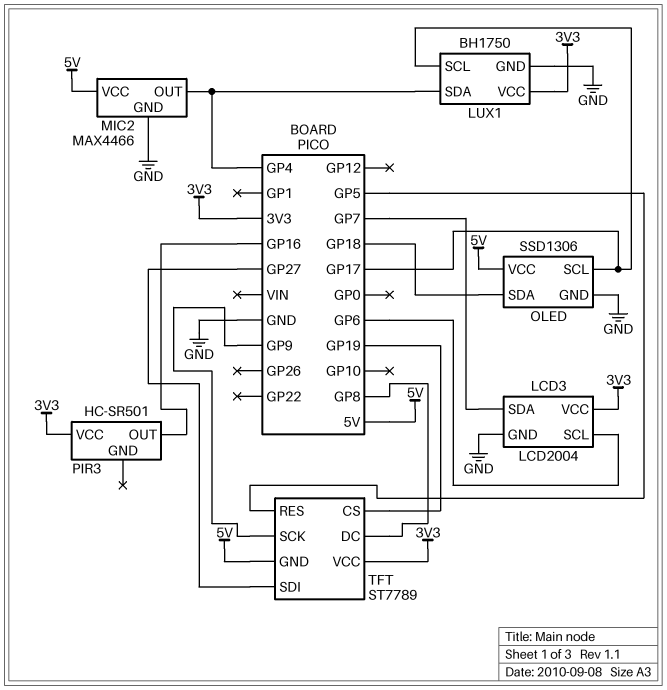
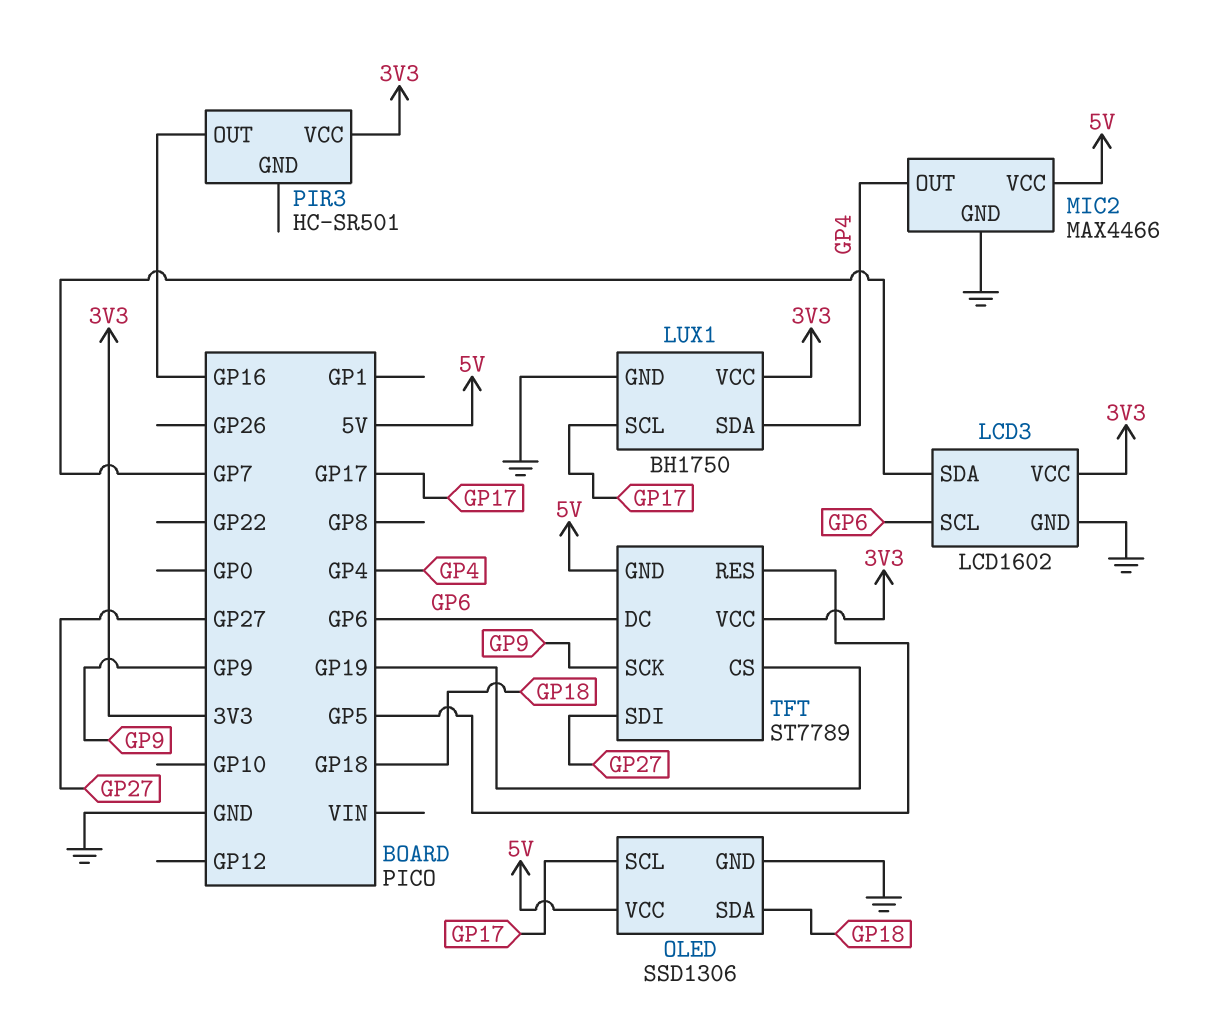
LCD3: LCD2004 -> LCD1602
TFT pin DC: GP8 -> GP6

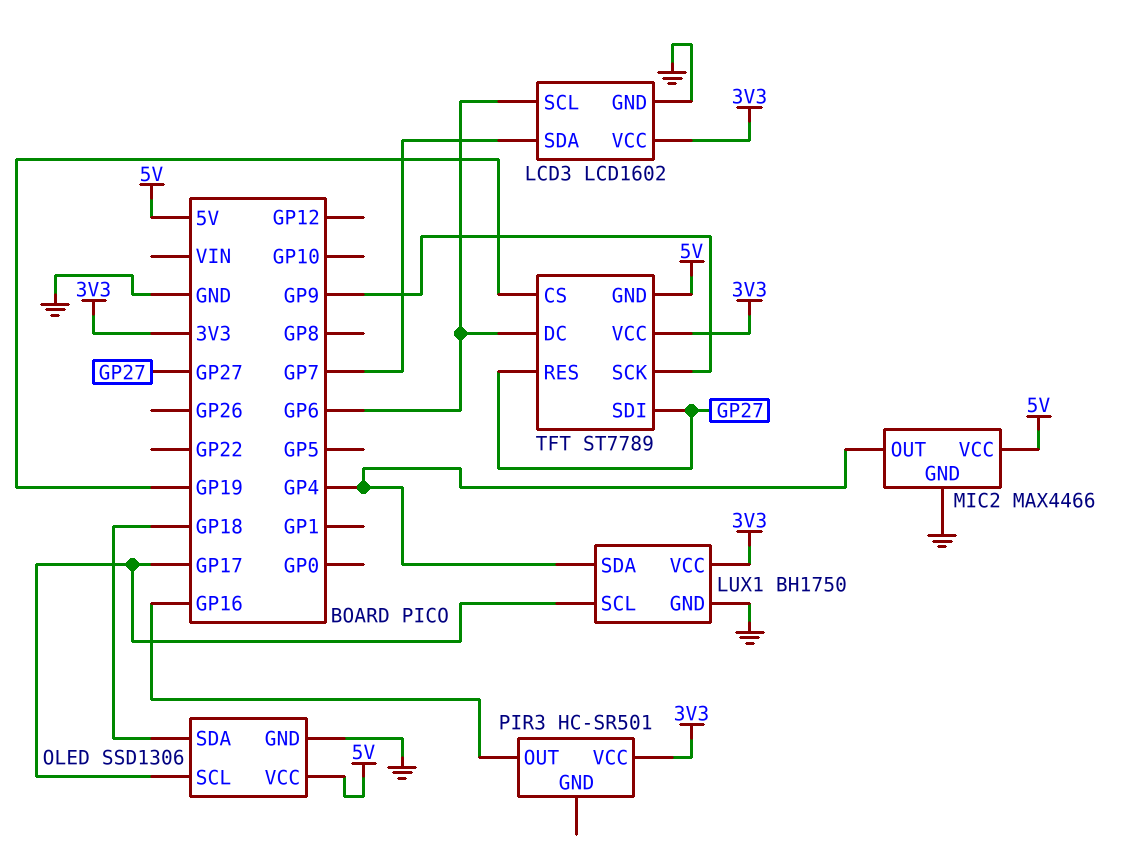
TFT pin RES: GP5 -> GP27

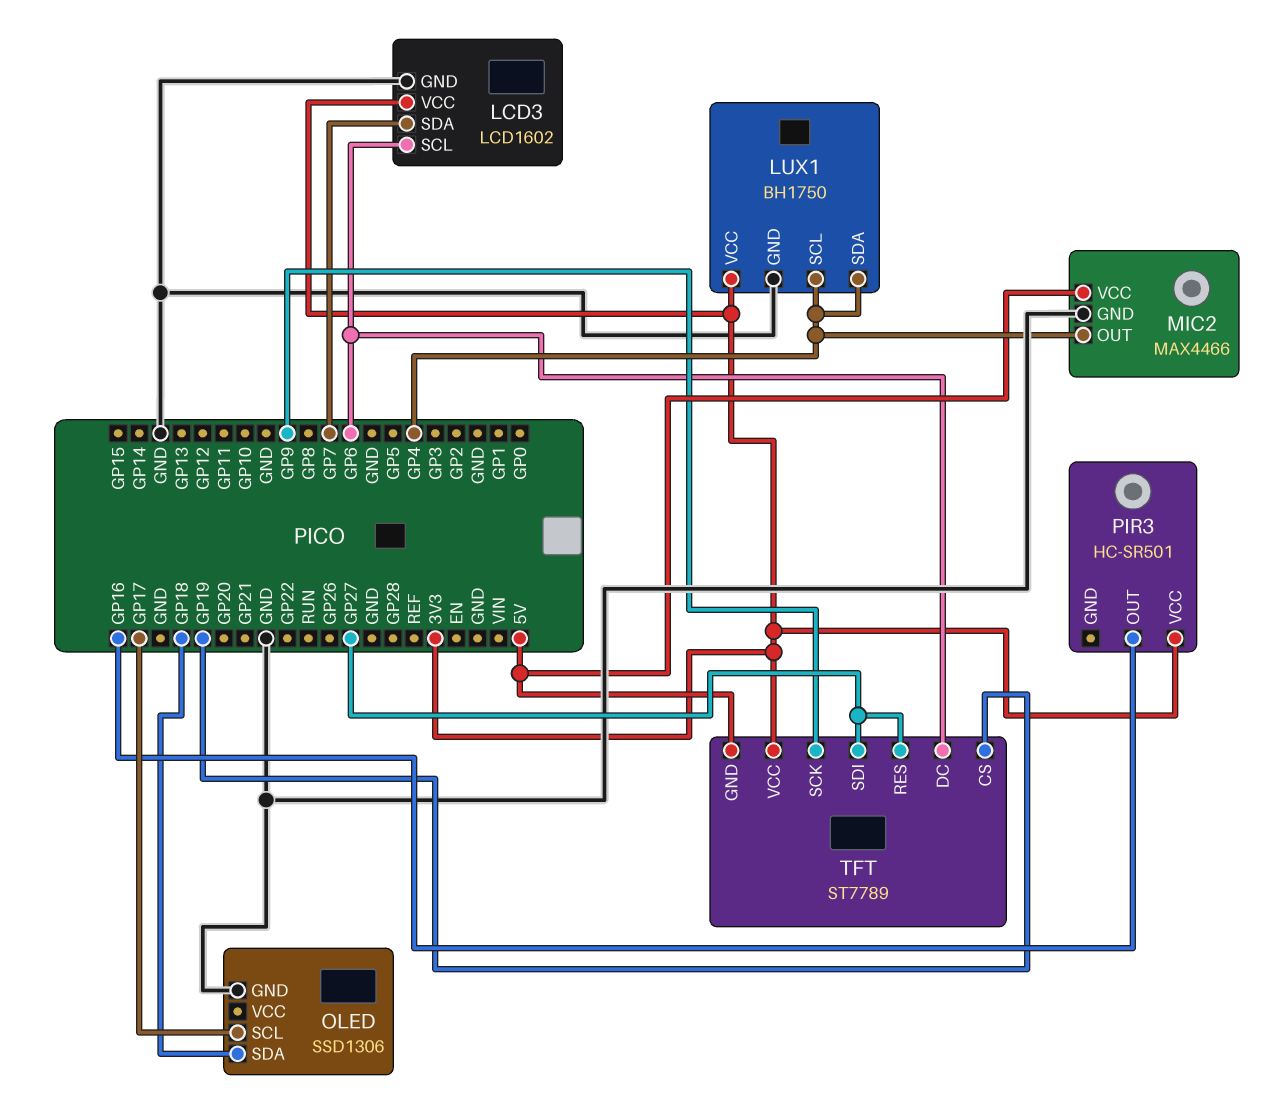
LUX1 pin SCL: GP17 -> GP4
OLED pin VCC: 5V -> none

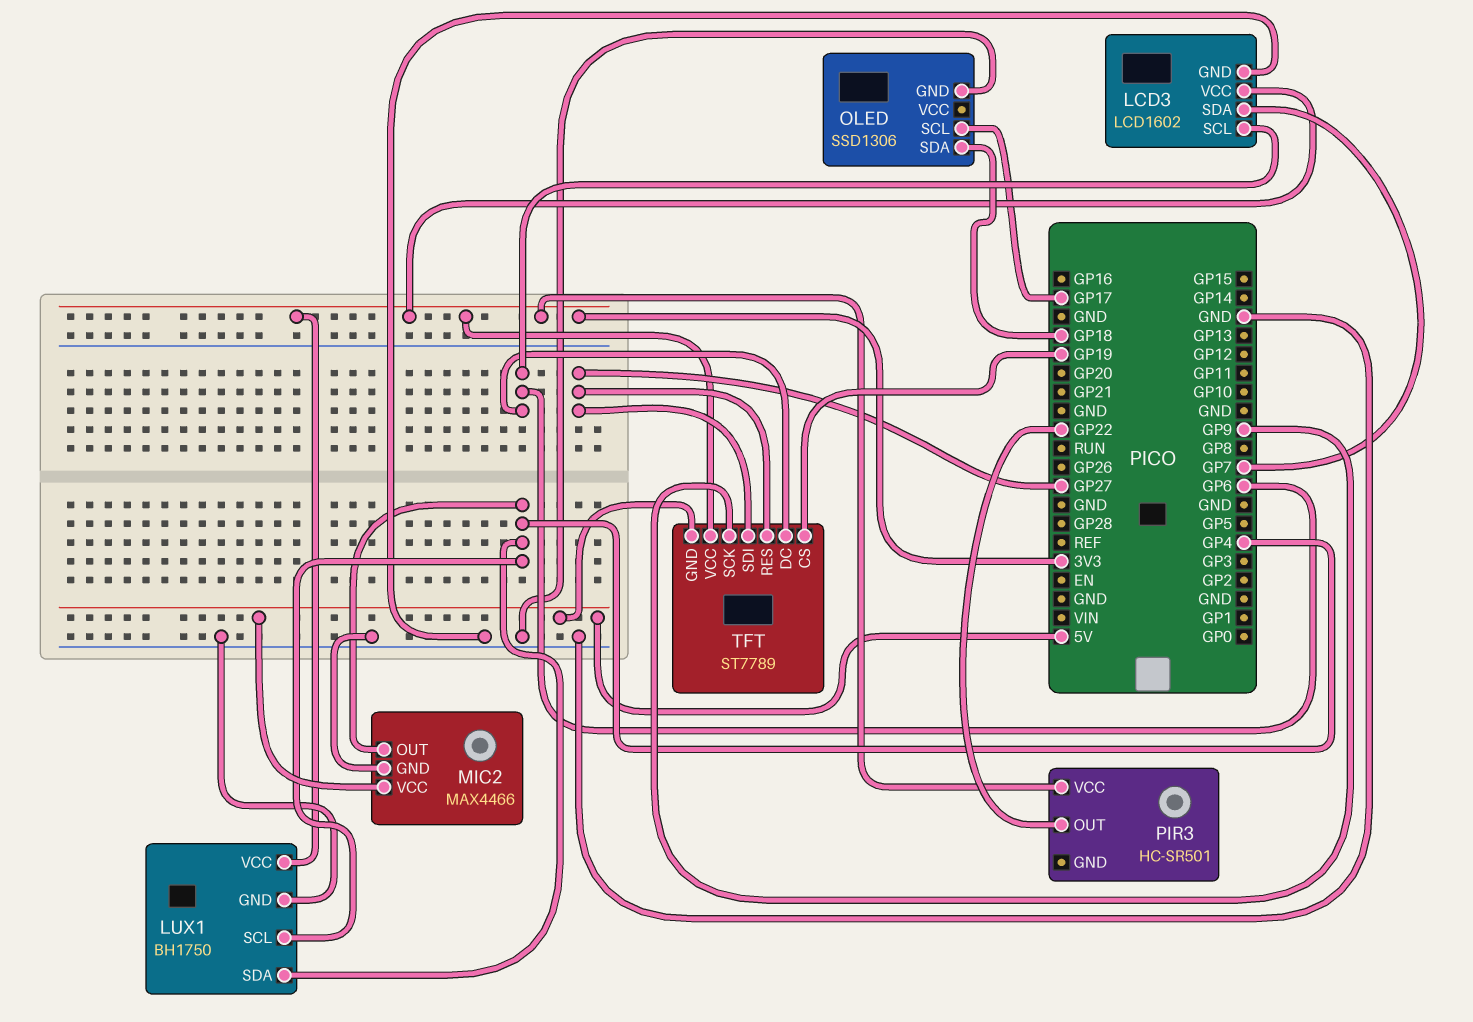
PIR3 pin OUT: GP16 -> GP22

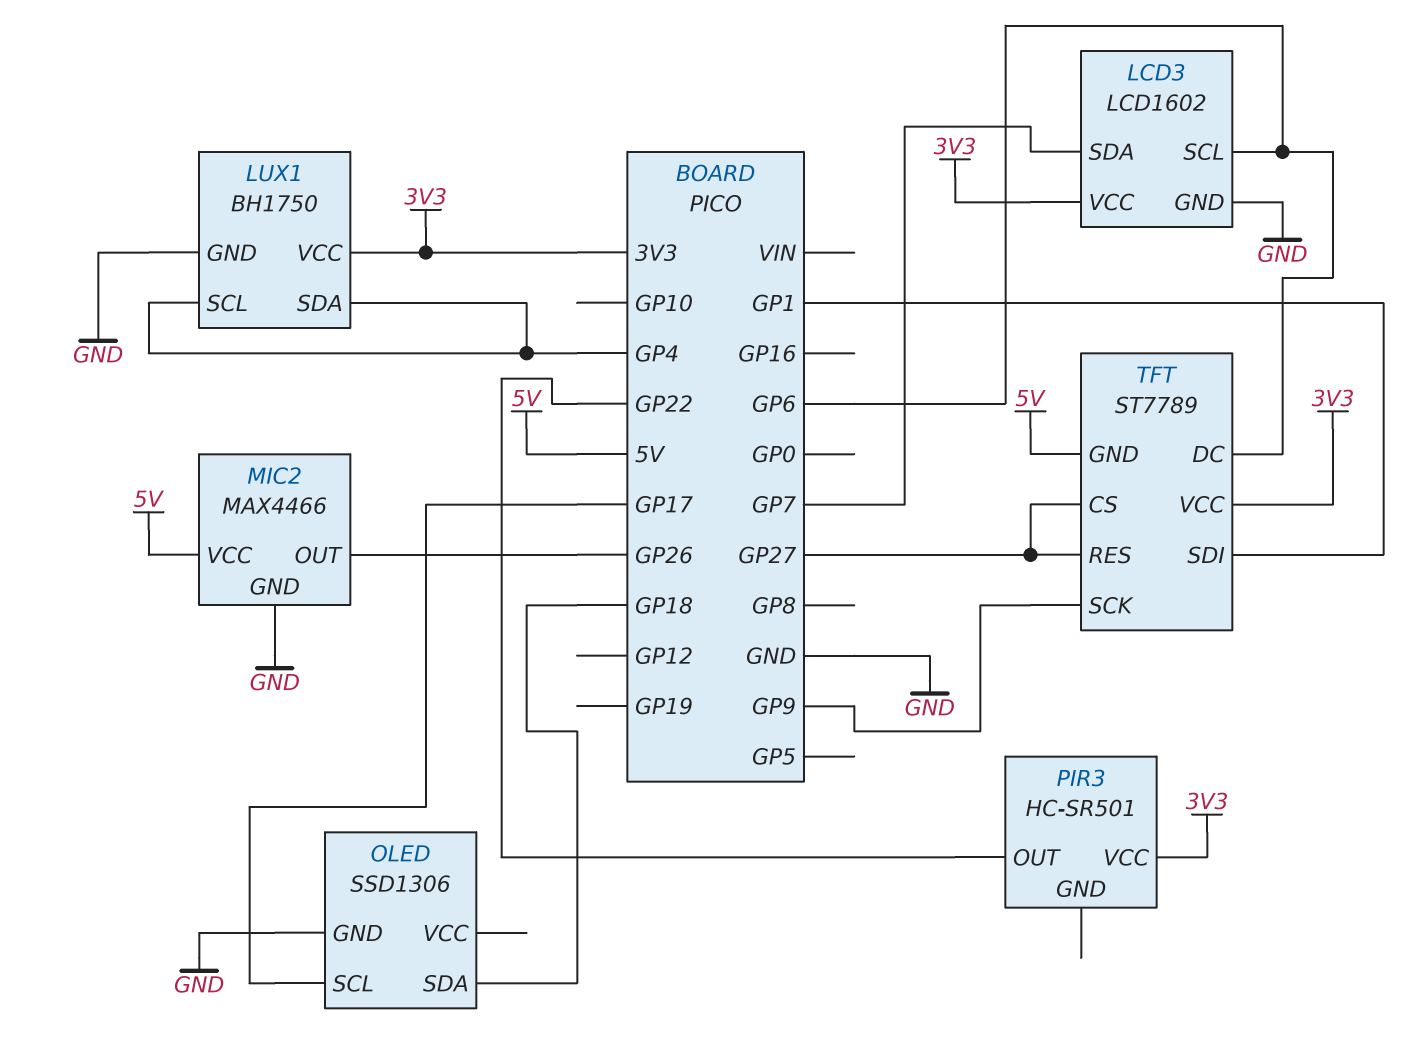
MIC2 pin OUT: GP4 -> GP26
TFT pin CS: GP19 -> GP27
TFT pin SDI: GP27 -> GP1

